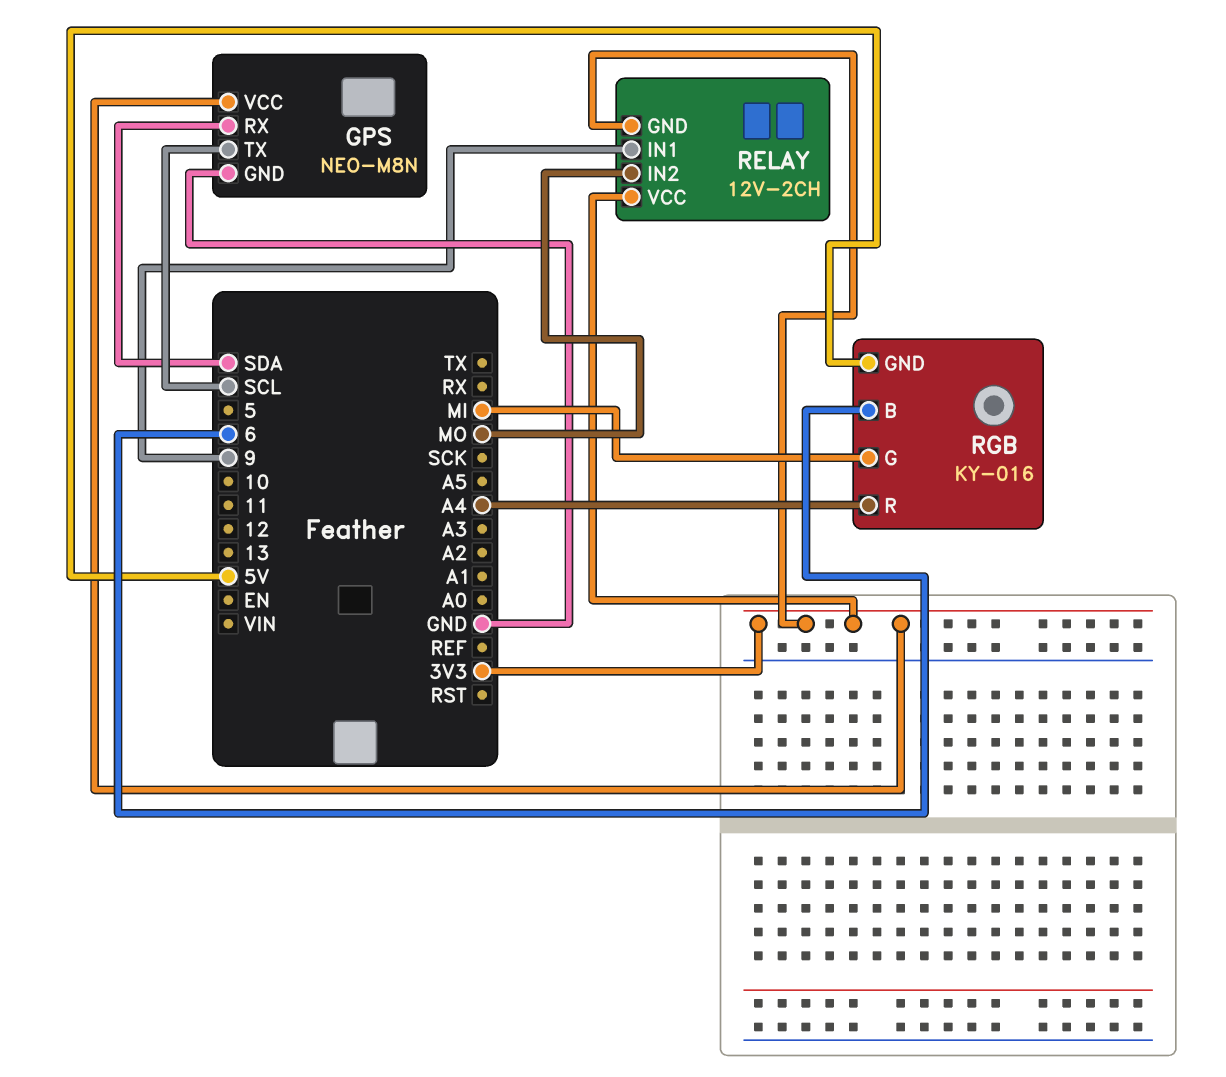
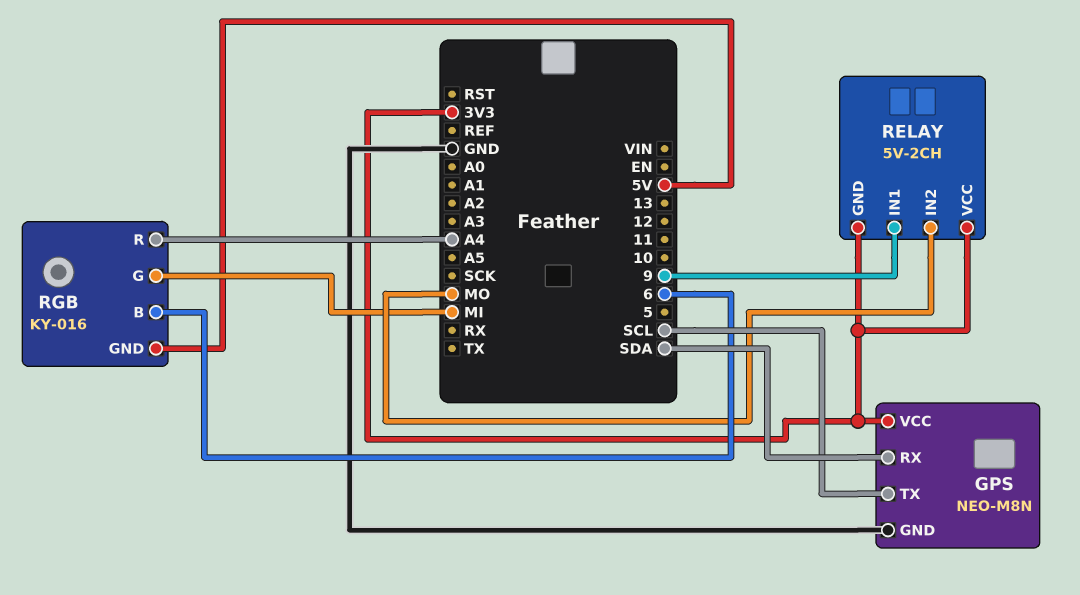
RELAY: 12V-2CH -> 5V-2CH

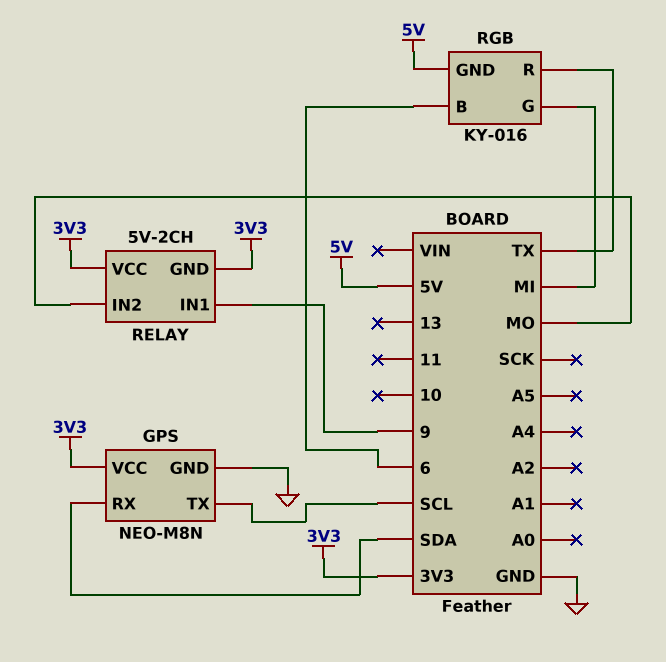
RGB pin R: A4 -> TX

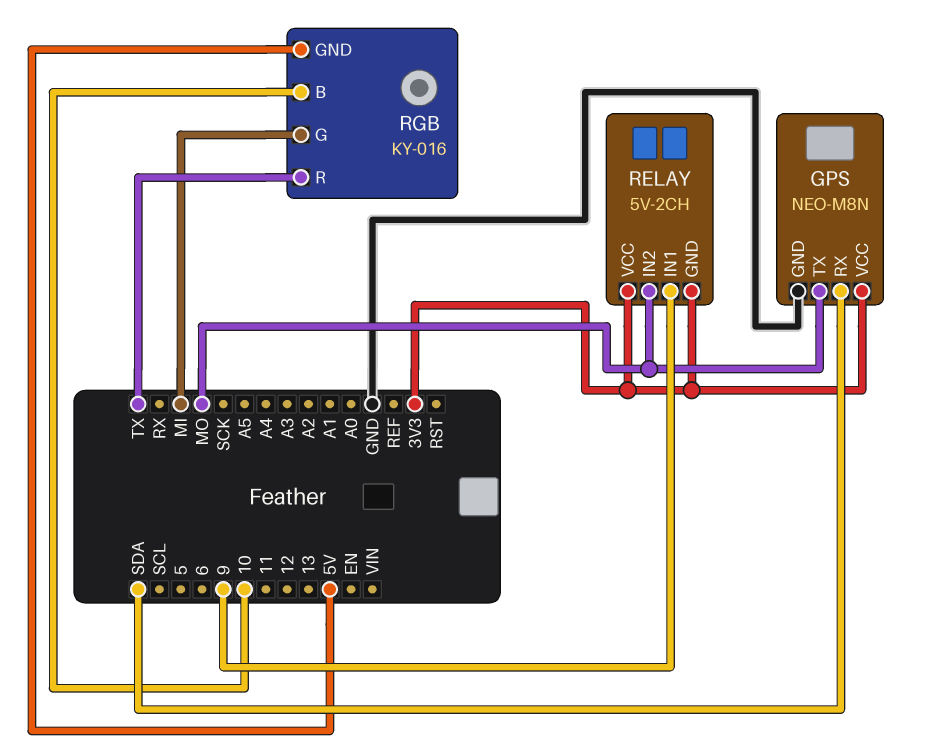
GPS pin TX: SCL -> MO
RGB pin B: 6 -> 10

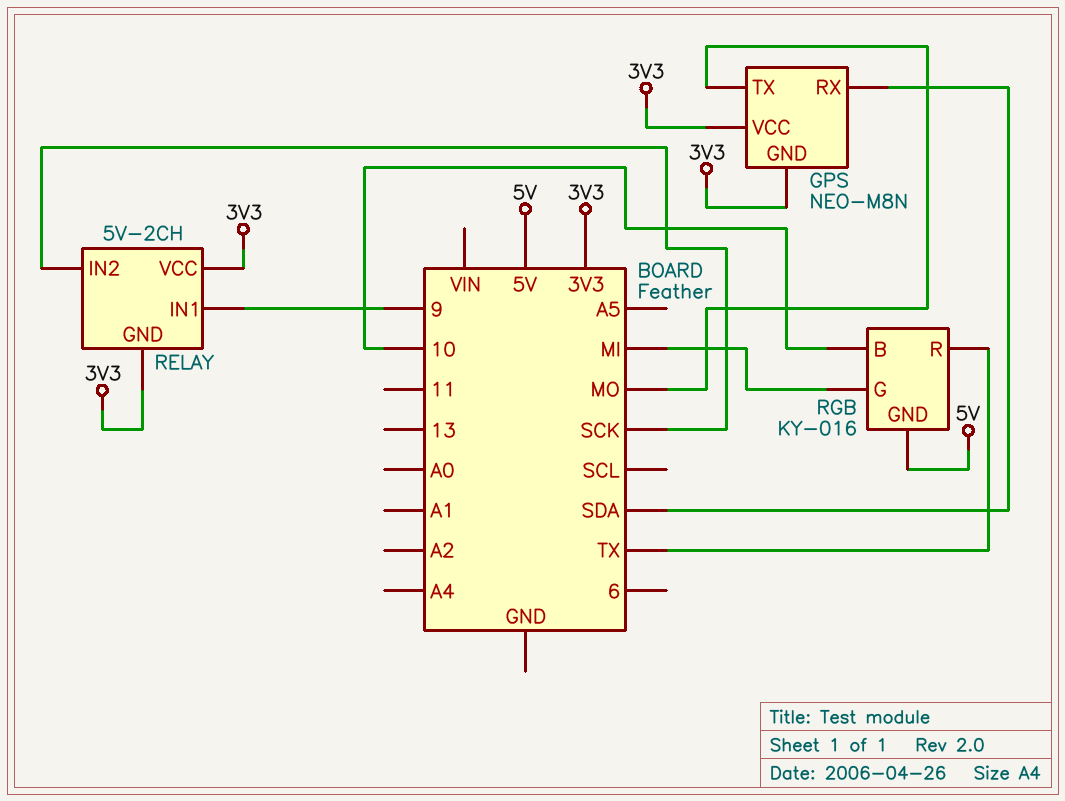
GPS pin GND: GND -> 3V3
RELAY pin IN2: MO -> SCK

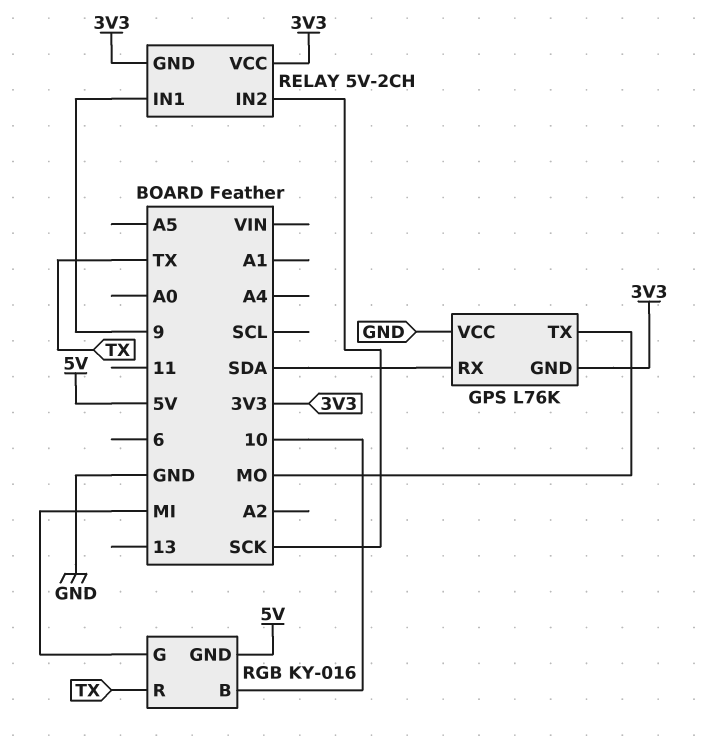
GPS: NEO-M8N -> L76K
GPS pin VCC: 3V3 -> GND

